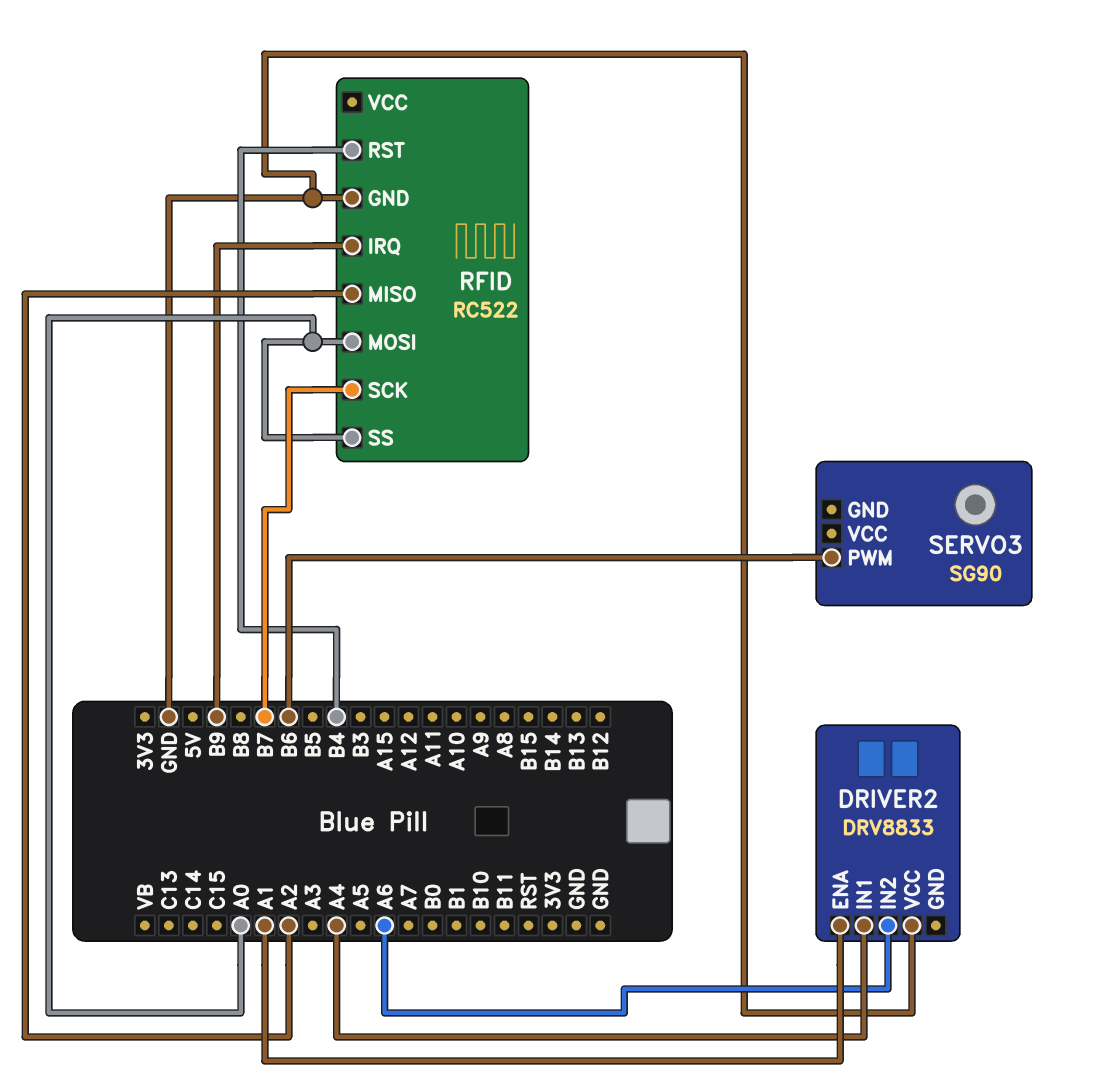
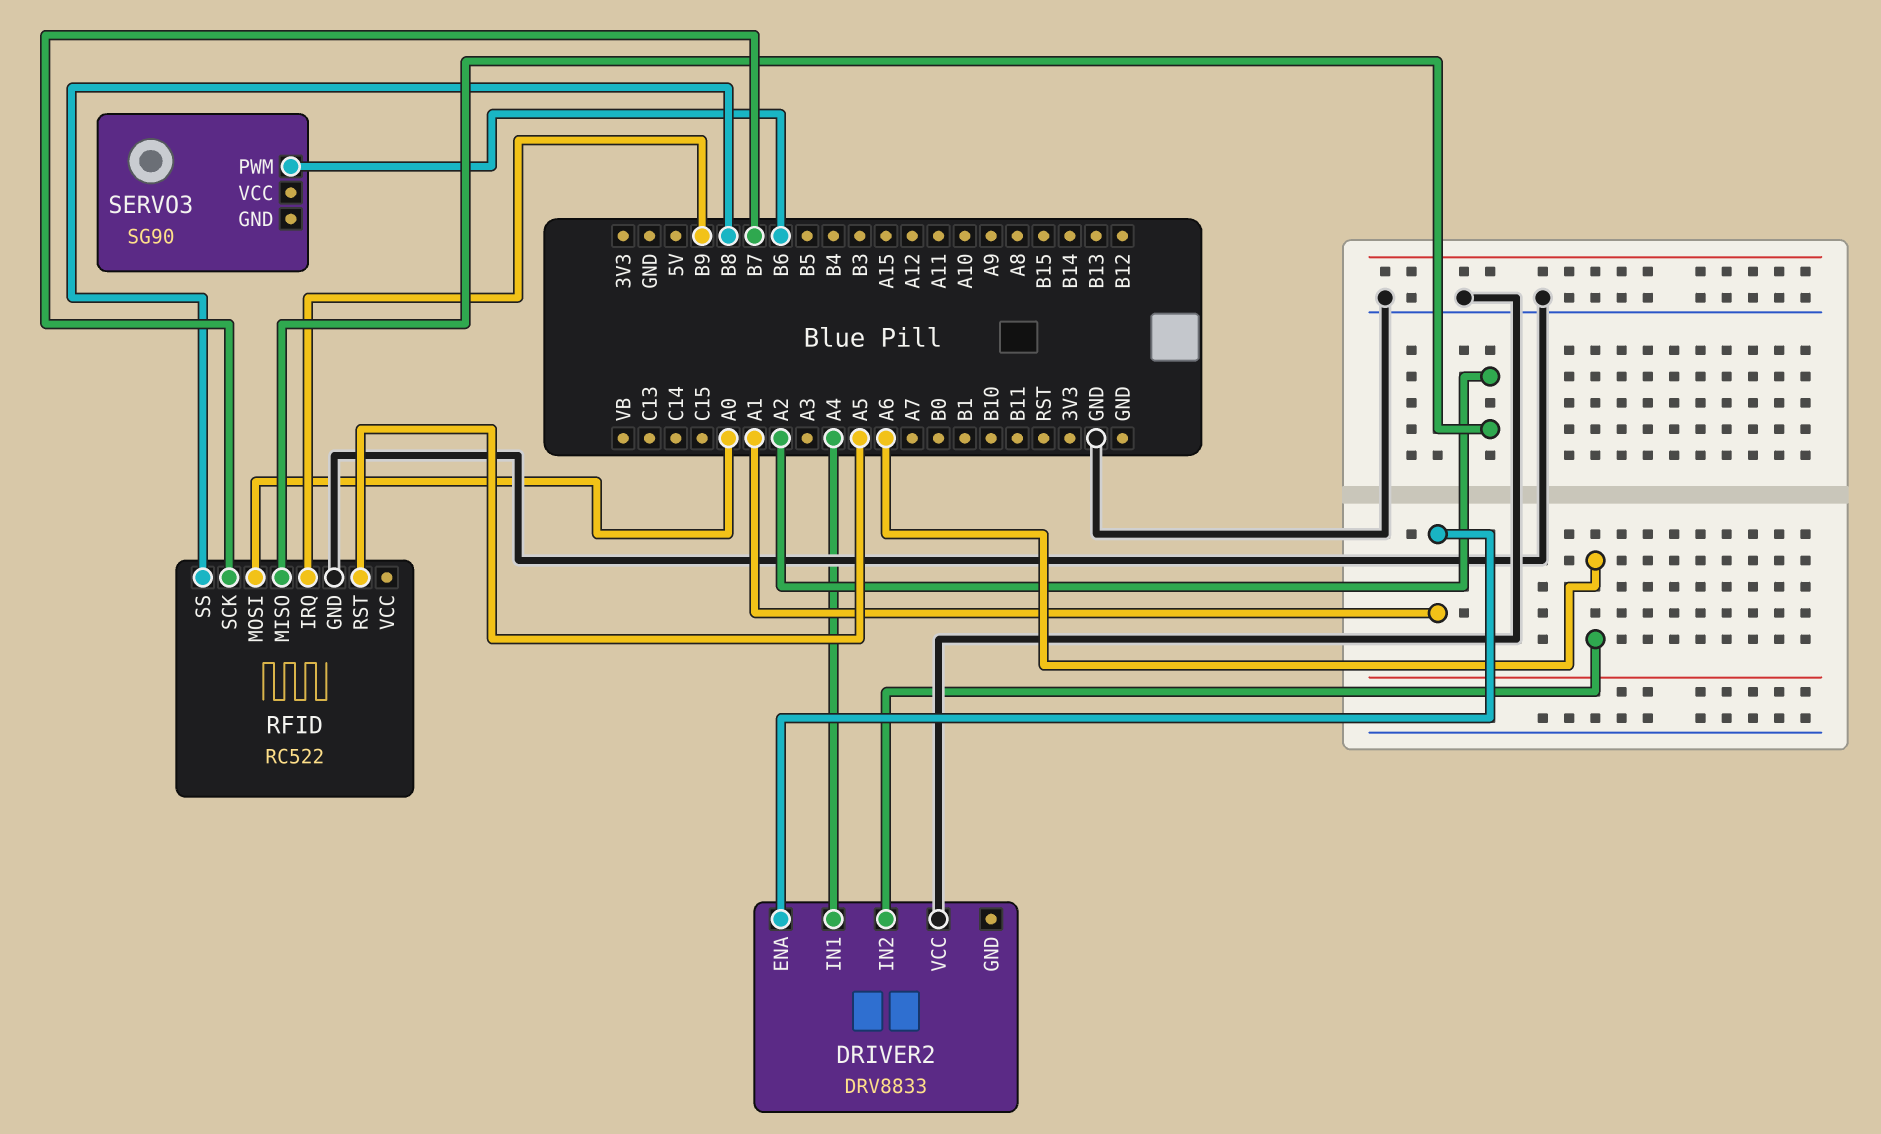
RFID pin RST: B4 -> A5
RFID pin SS: A0 -> B8

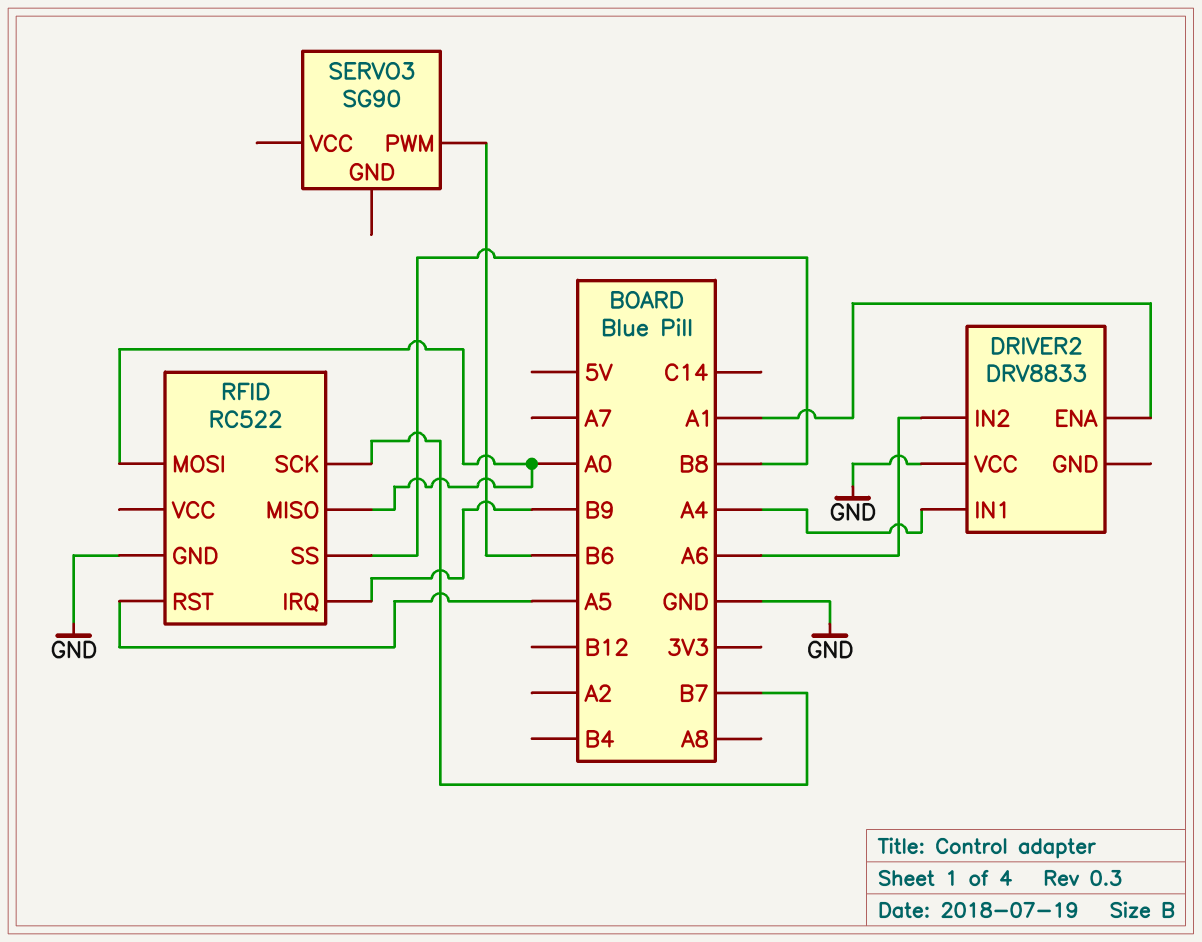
RFID pin MISO: A2 -> A0

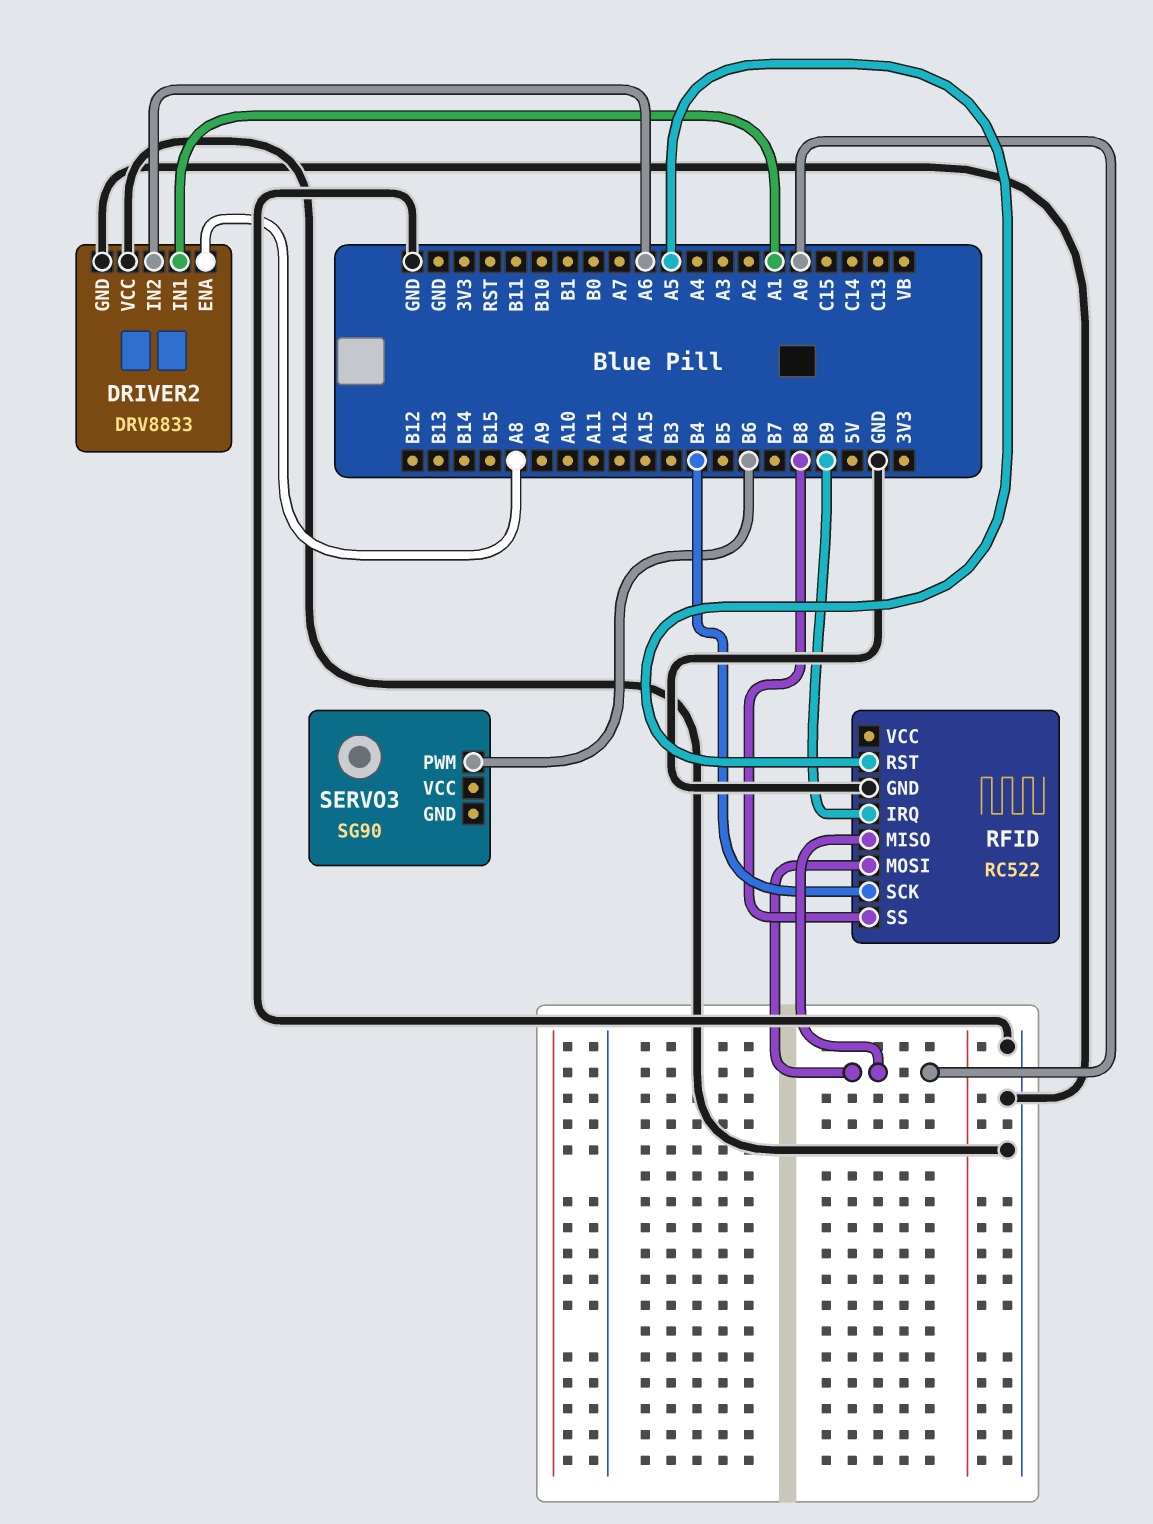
DRIVER2 pin ENA: A1 -> A8
DRIVER2 pin GND: none -> GND
DRIVER2 pin IN1: A4 -> A1
RFID pin SCK: B7 -> B4

